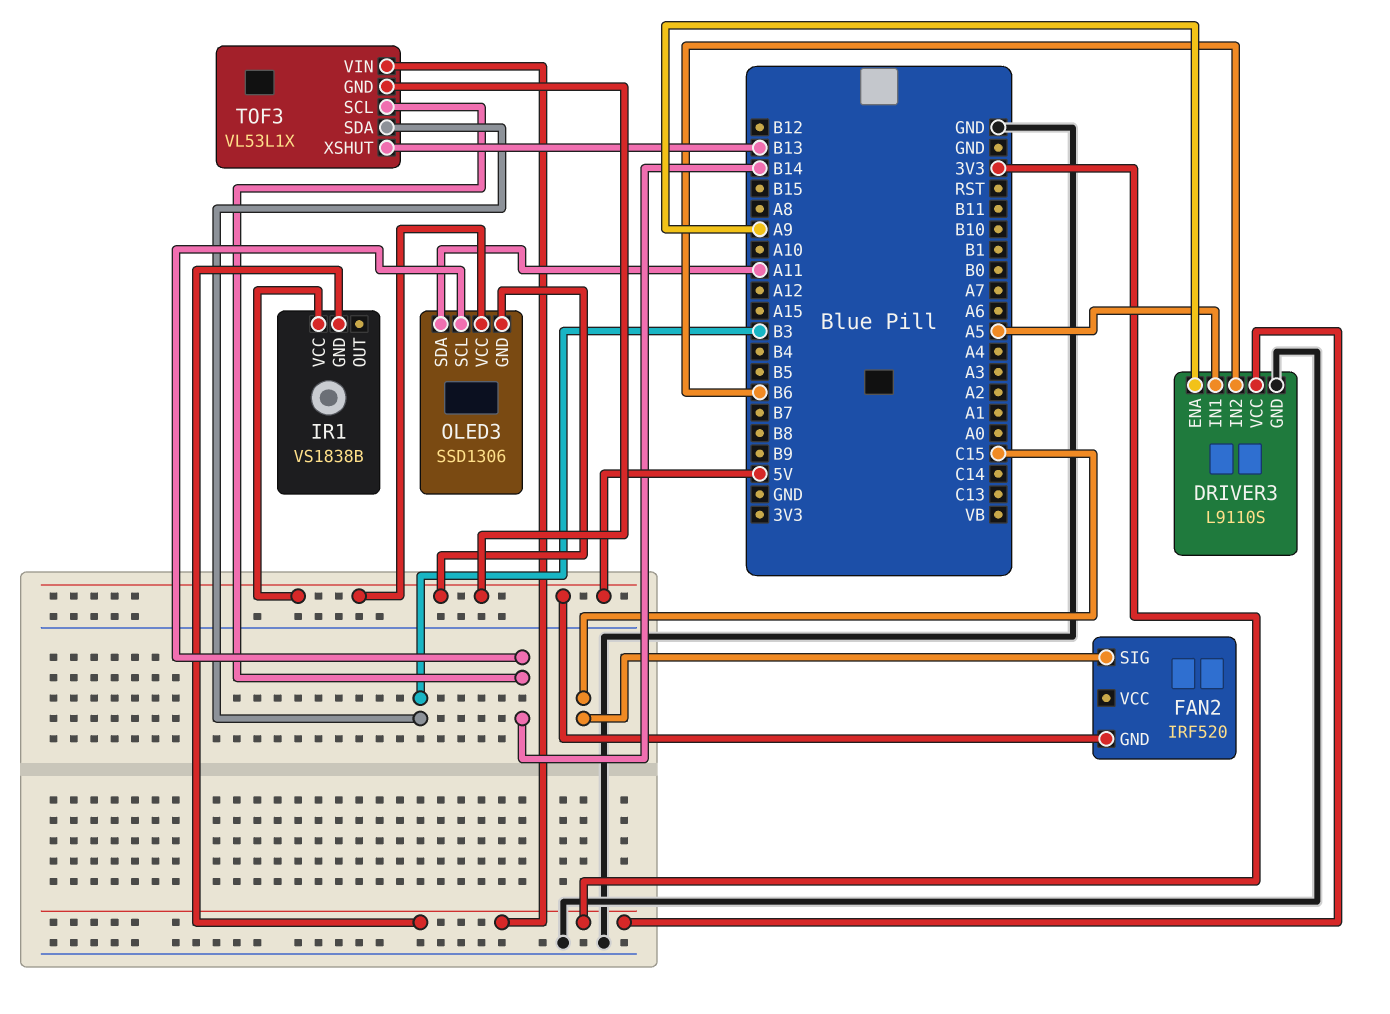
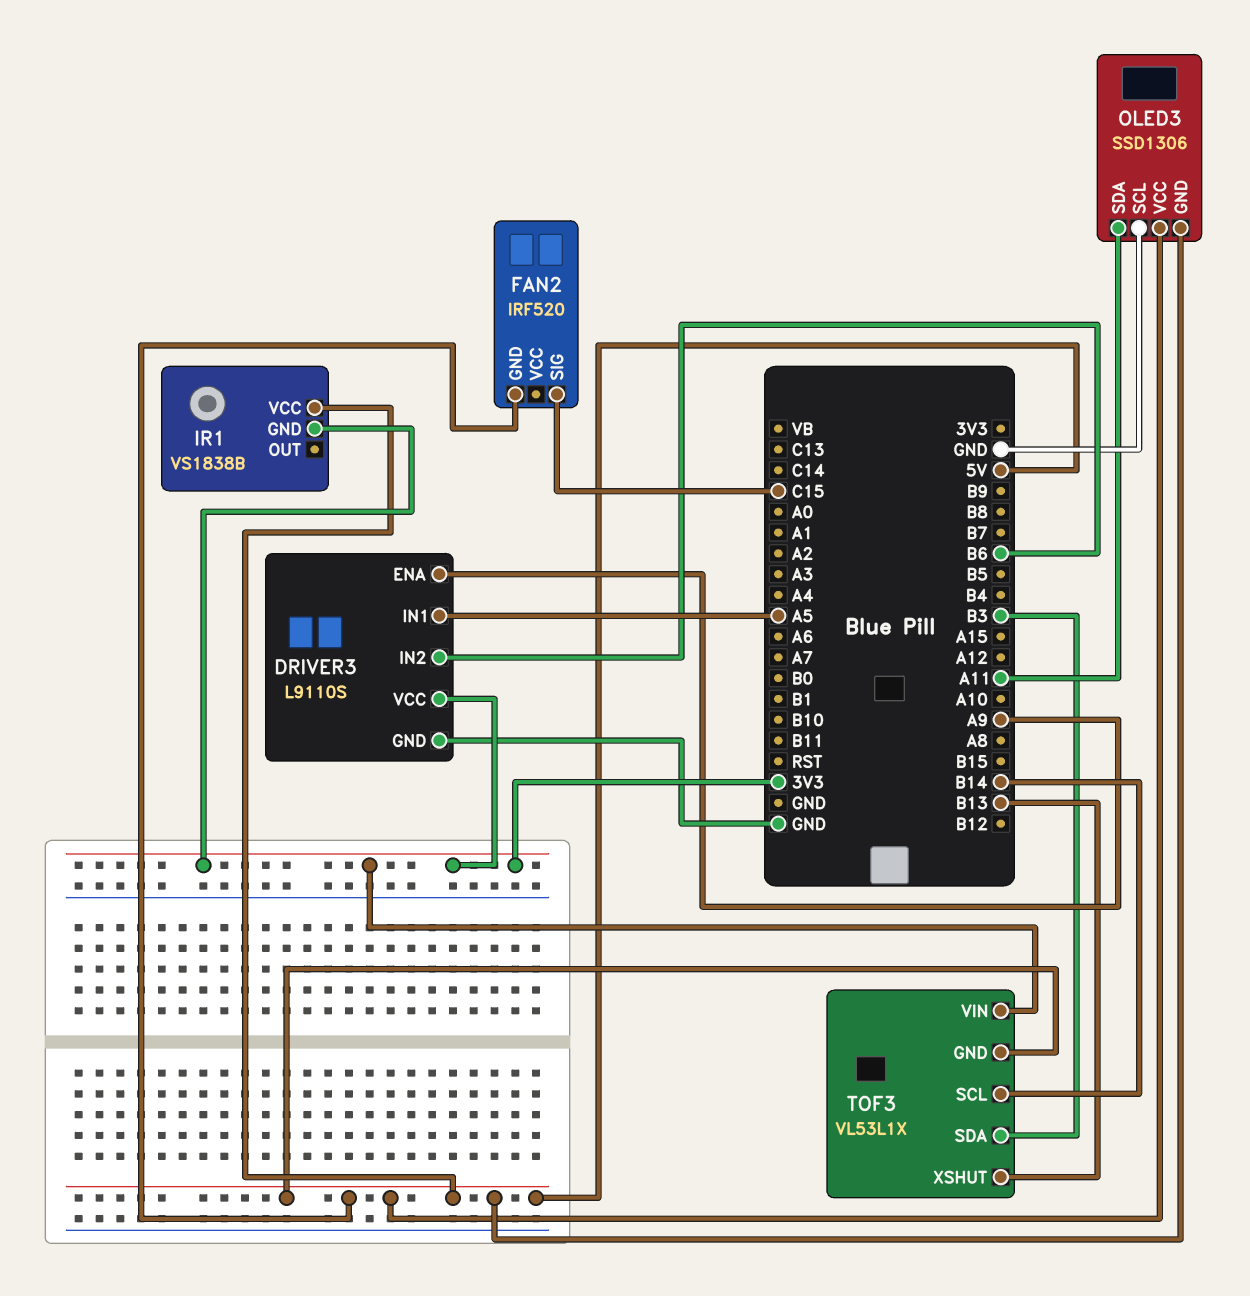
OLED3 pin SCL: B14 -> GND

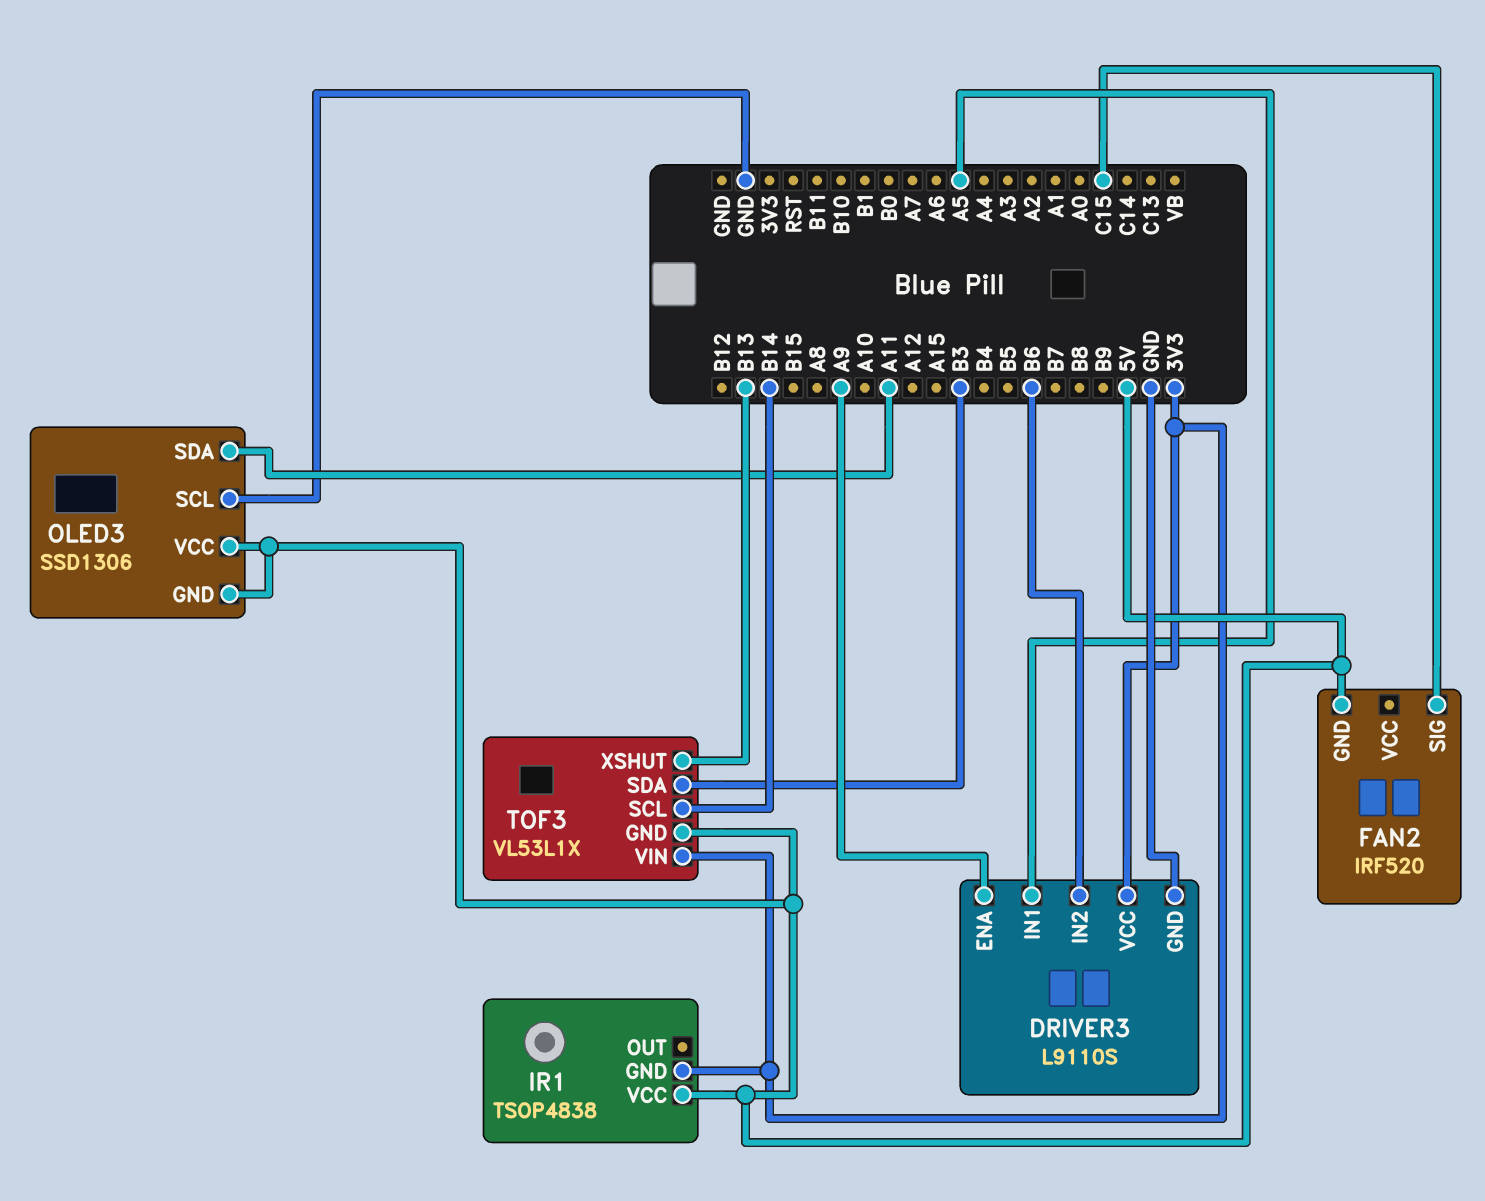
IR1: VS1838B -> TSOP4838

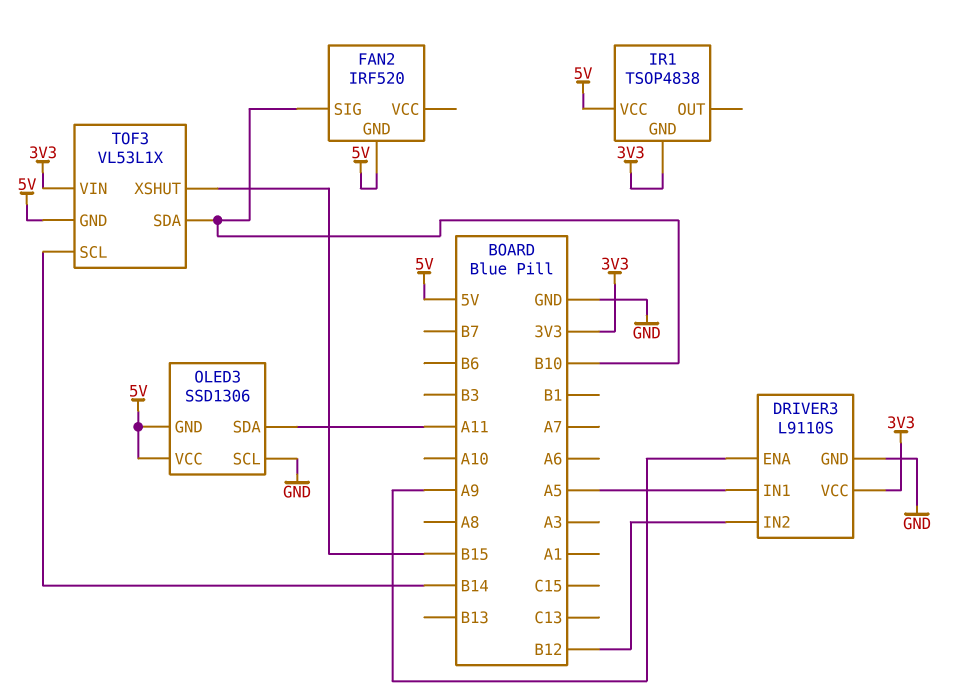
DRIVER3 pin IN2: B6 -> B12
FAN2 pin SIG: C15 -> B10
TOF3 pin SDA: B3 -> B10
TOF3 pin XSHUT: B13 -> B15

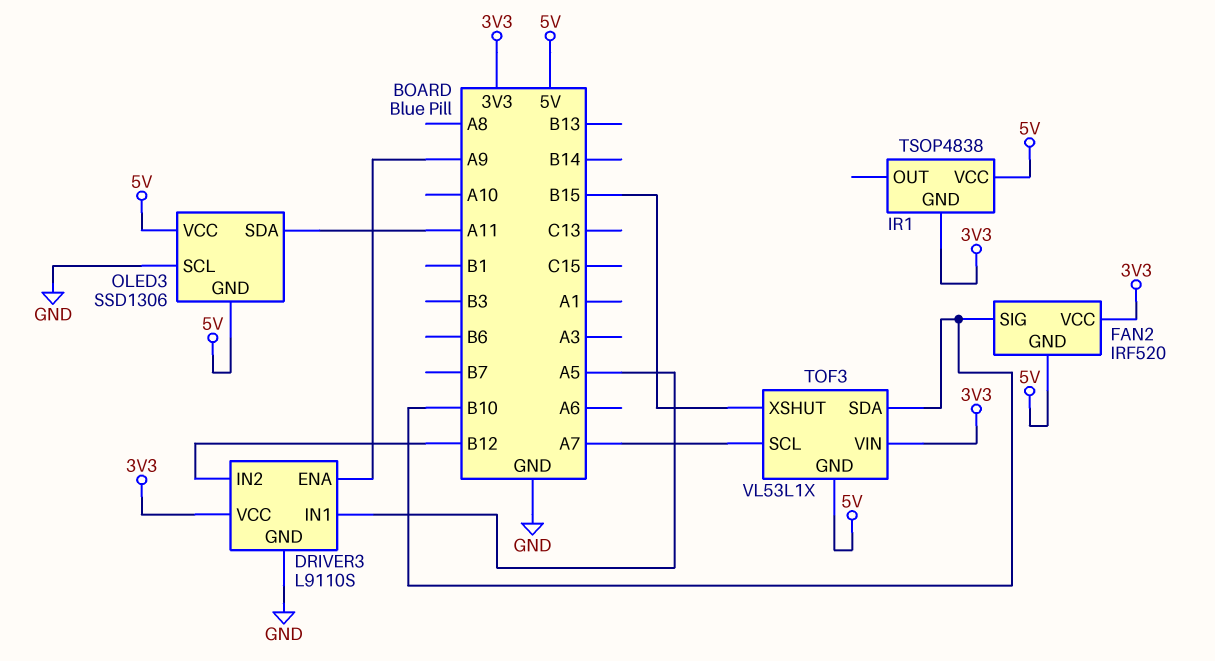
FAN2 pin VCC: none -> 3V3
TOF3 pin SCL: B14 -> A7

